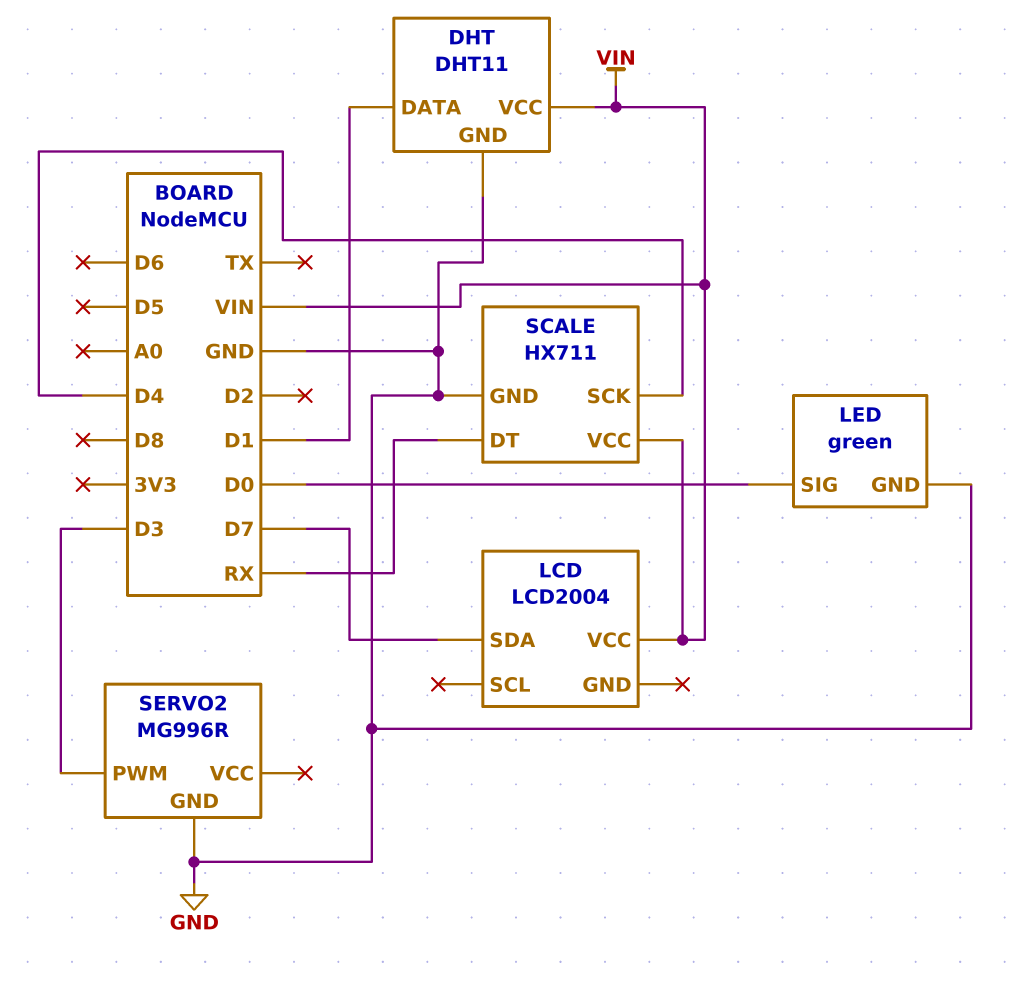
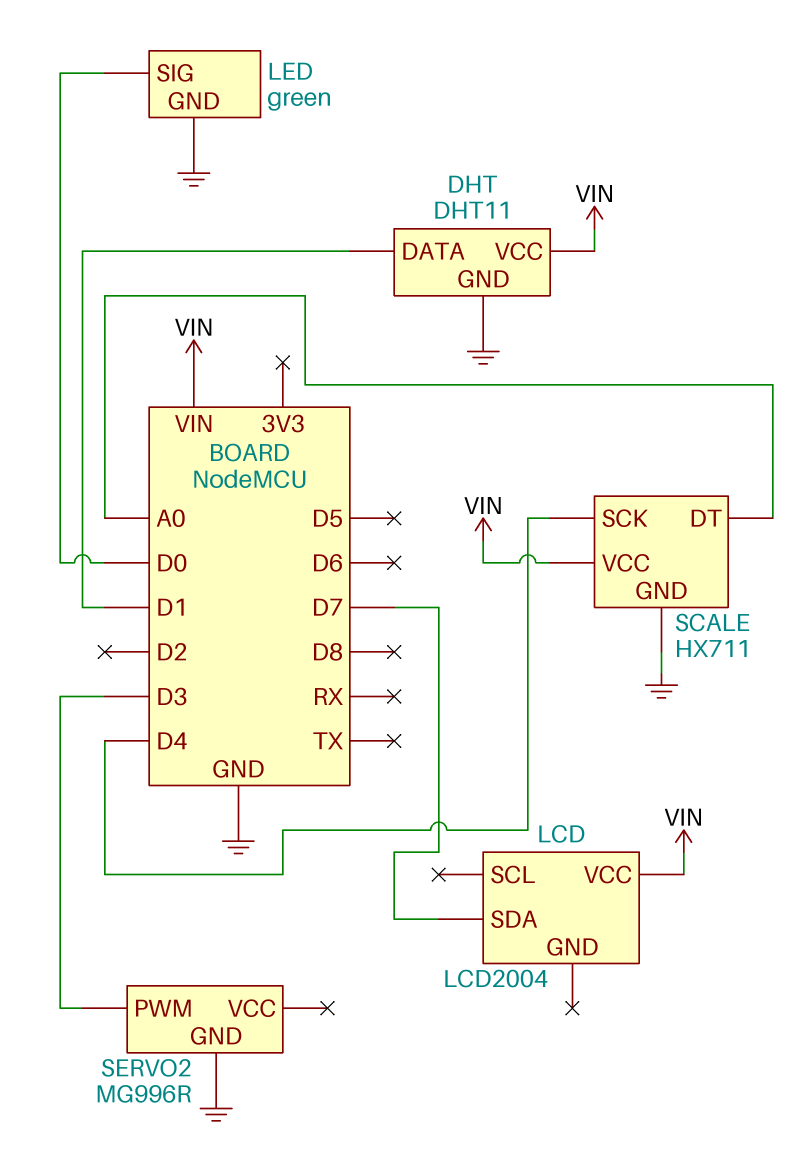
SCALE pin DT: RX -> A0

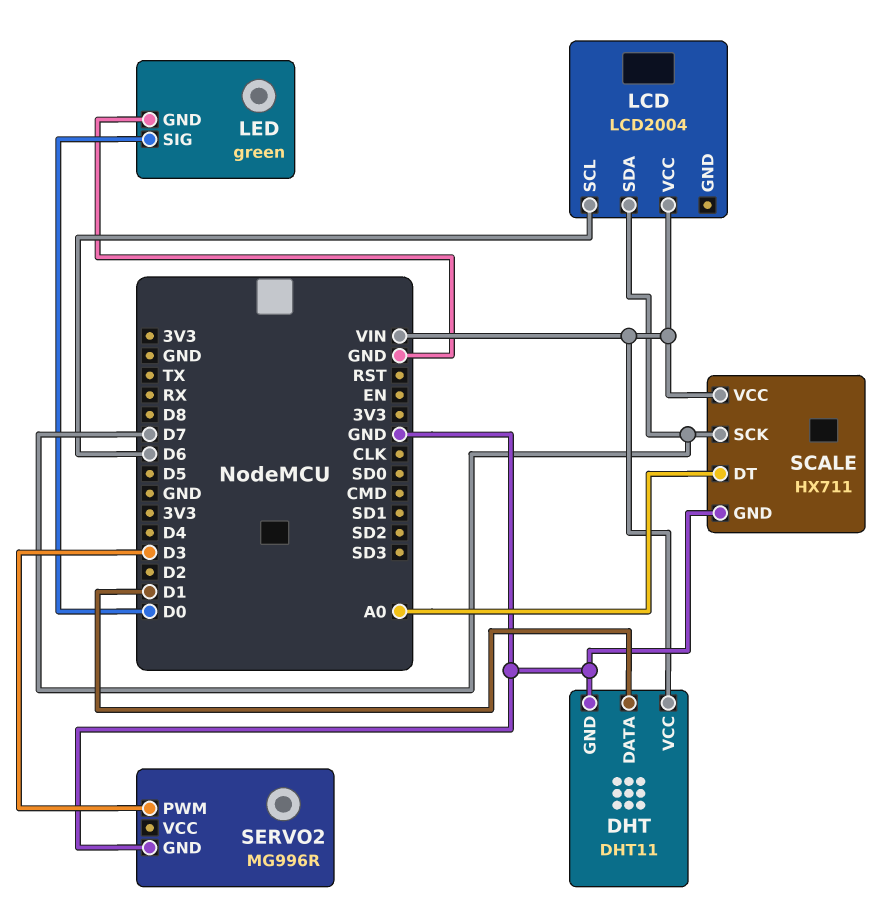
LCD pin SCL: none -> D6
SCALE pin SCK: D4 -> D7

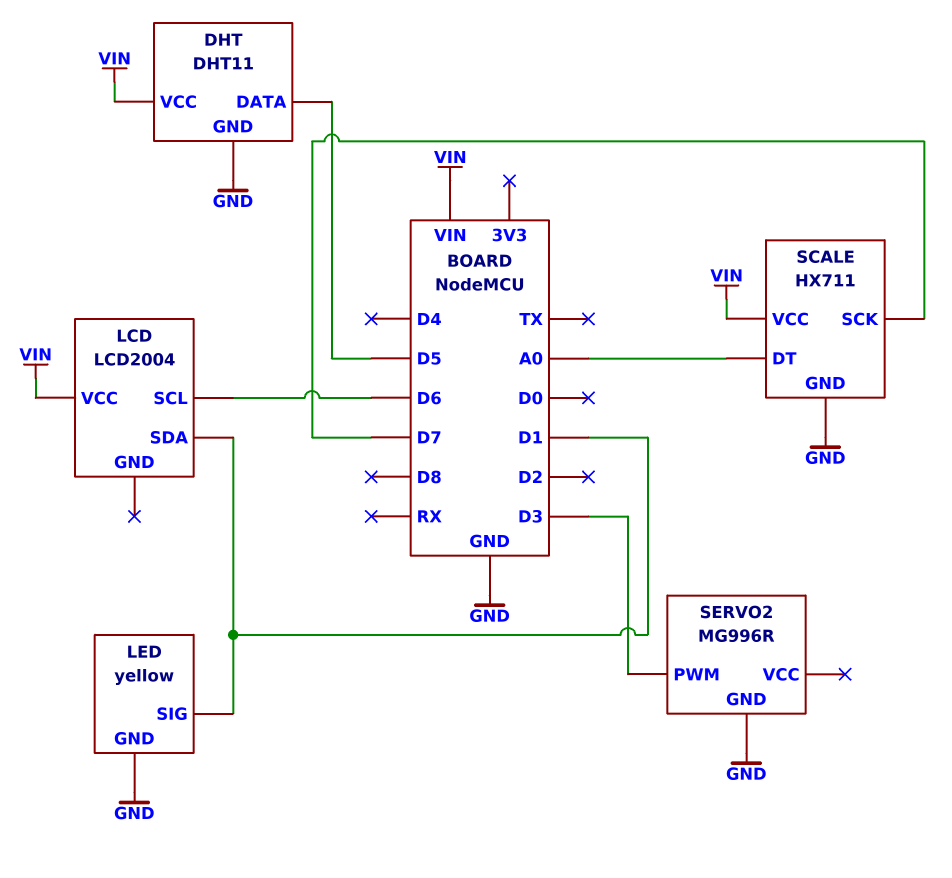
DHT pin DATA: D1 -> D5
LCD pin SDA: D7 -> D1
LED: green -> yellow
LED pin SIG: D0 -> D1

